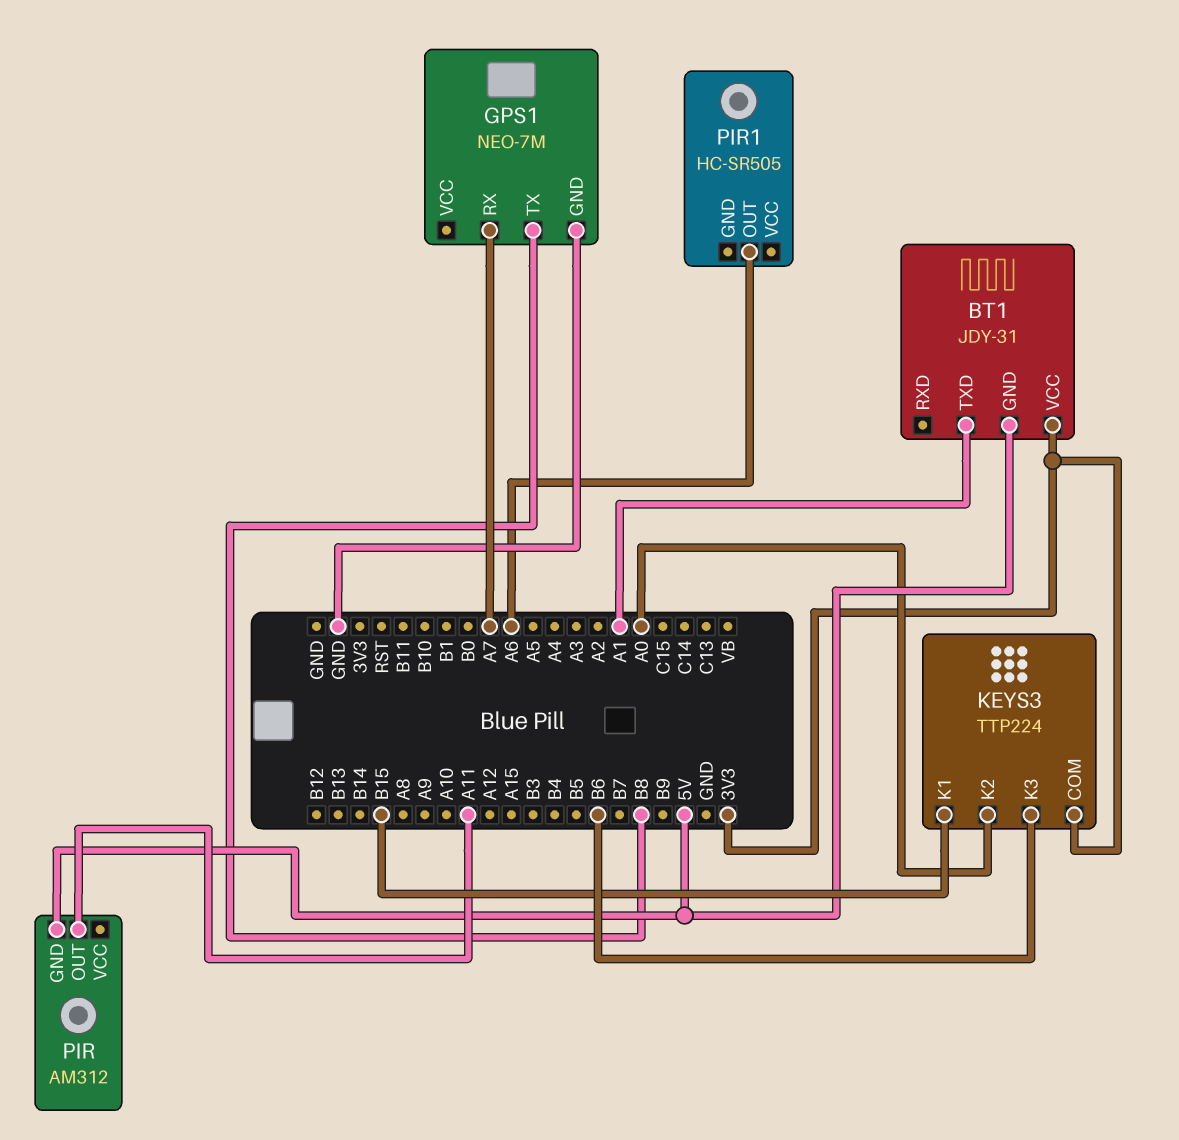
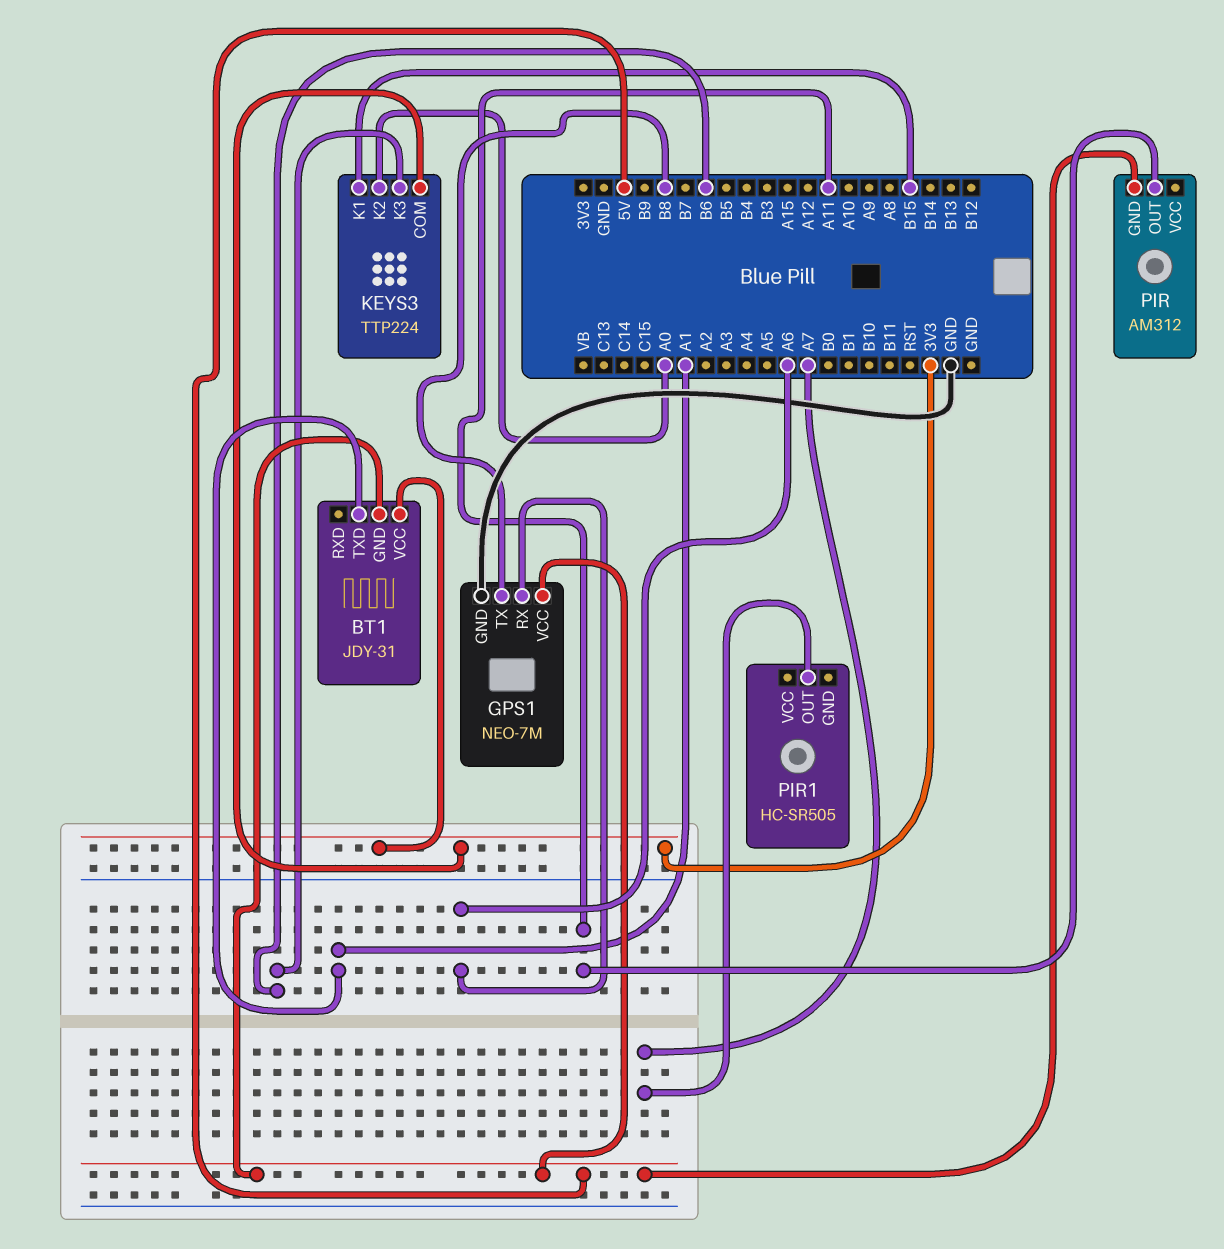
GPS1 pin RX: A7 -> A6
GPS1 pin VCC: none -> 5V
PIR1 pin OUT: A6 -> A7

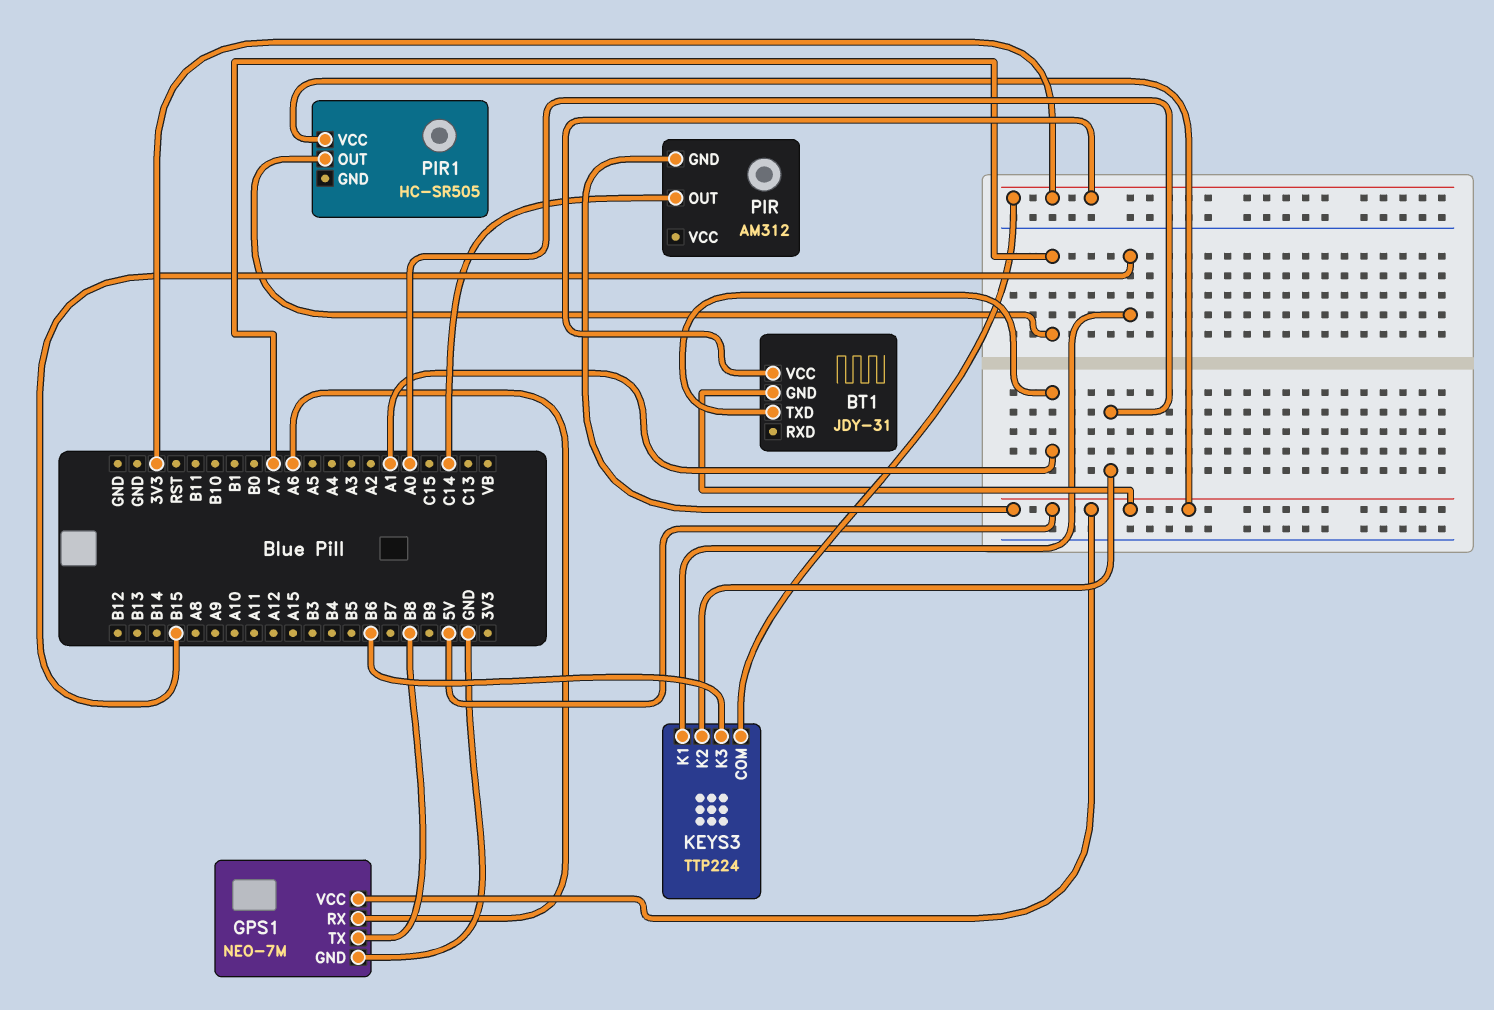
PIR pin OUT: A11 -> C14
PIR1 pin VCC: none -> 5V

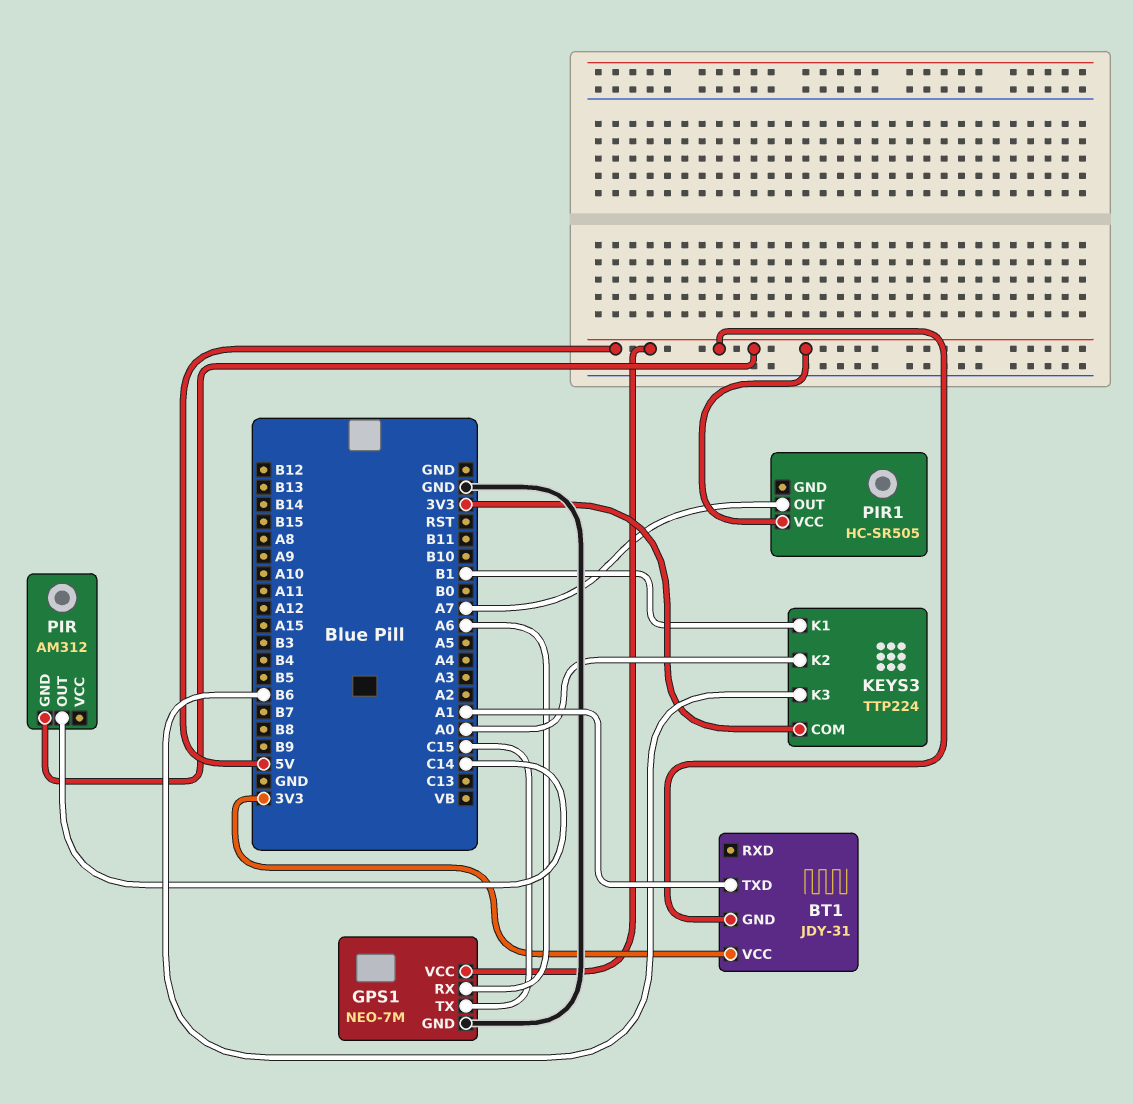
GPS1 pin TX: B8 -> C15
KEYS3 pin K1: B15 -> B1

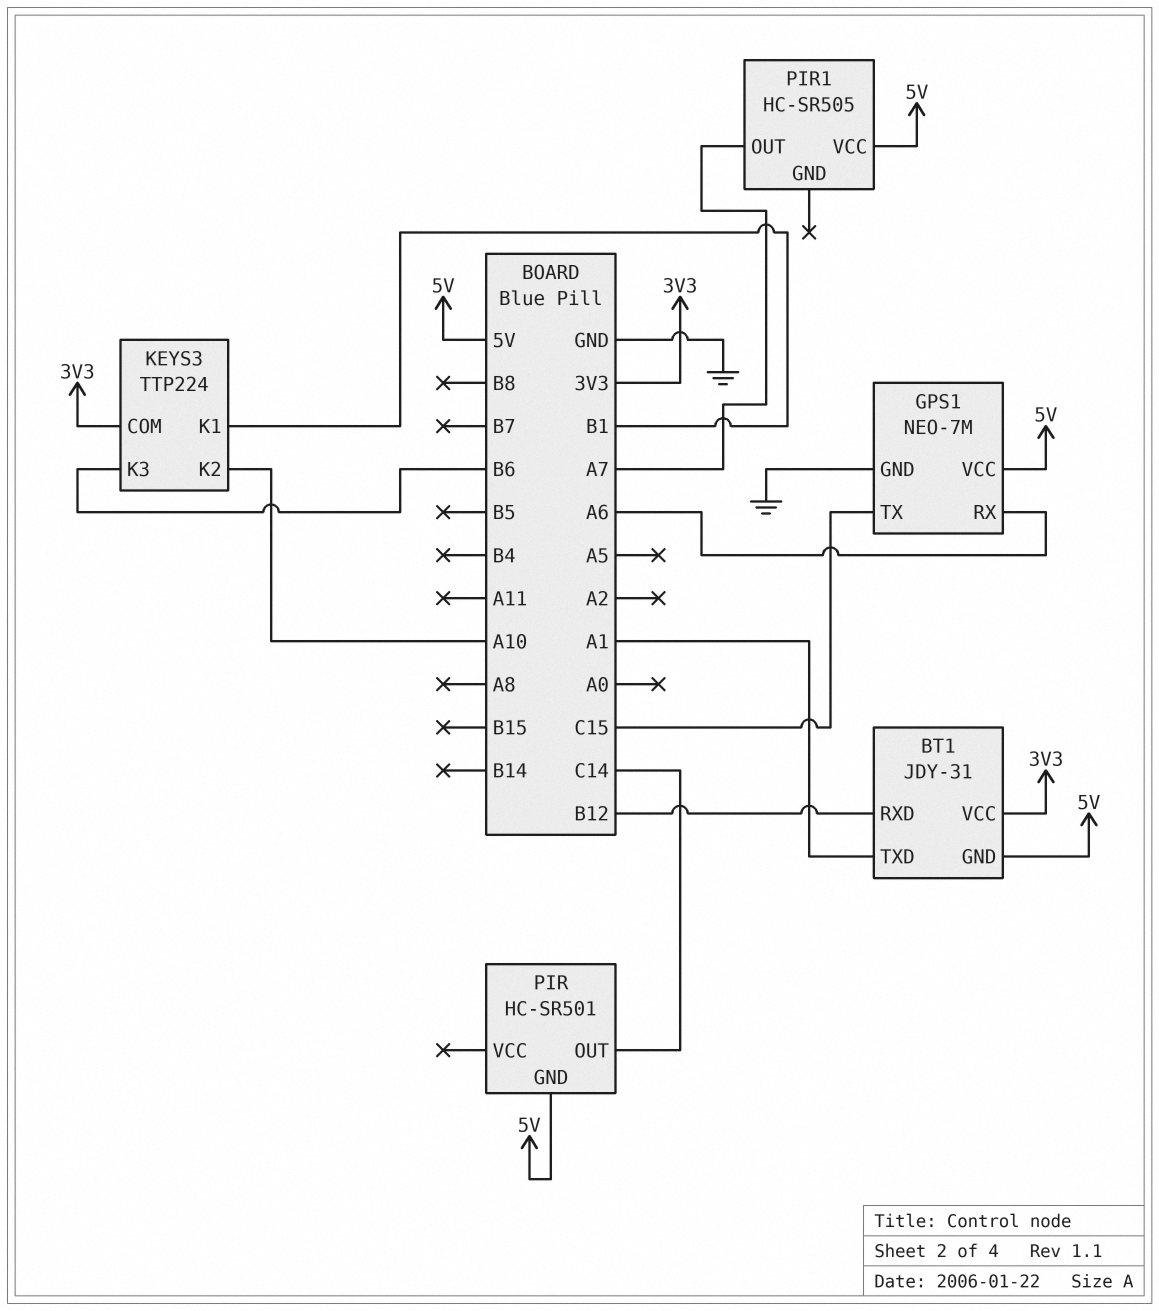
BT1 pin RXD: none -> B12
KEYS3 pin K2: A0 -> A10
PIR: AM312 -> HC-SR501

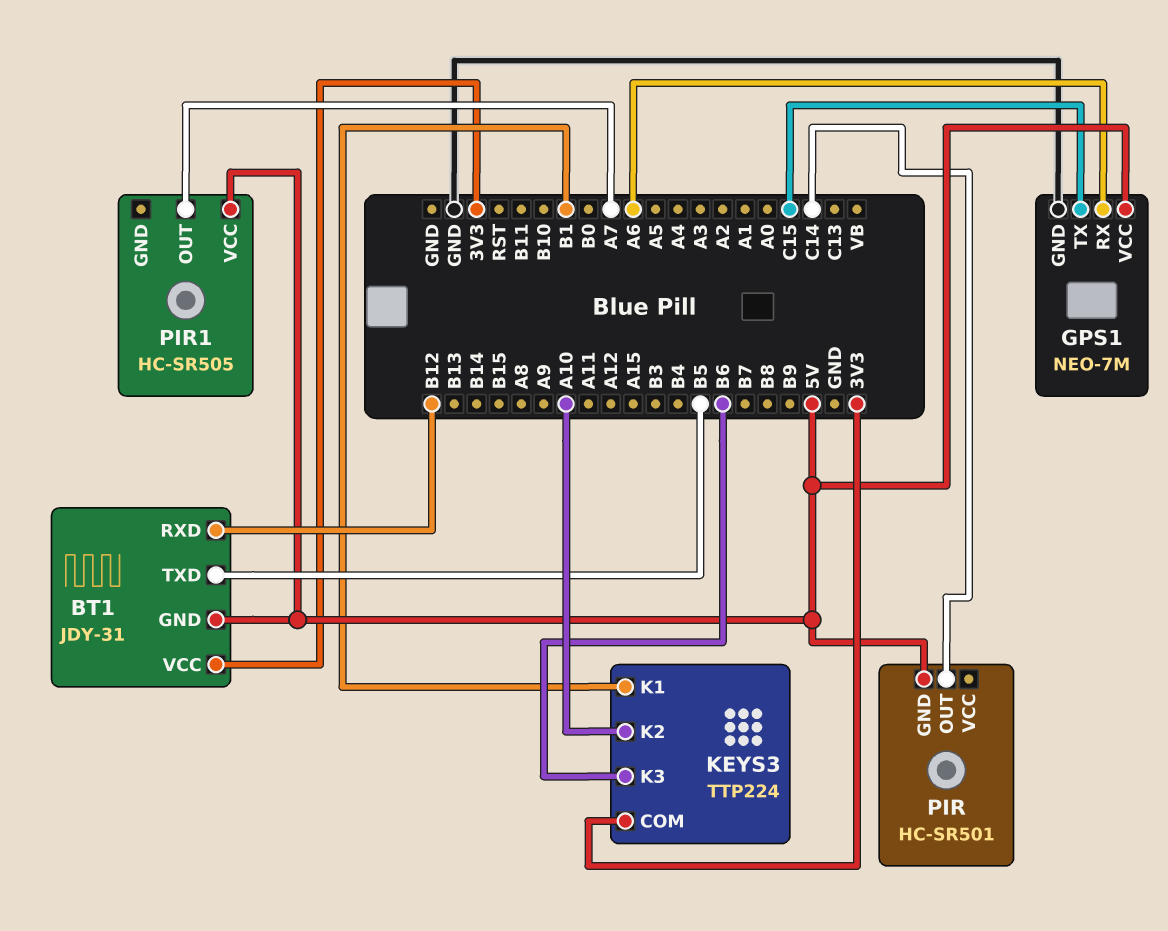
BT1 pin TXD: A1 -> B5

